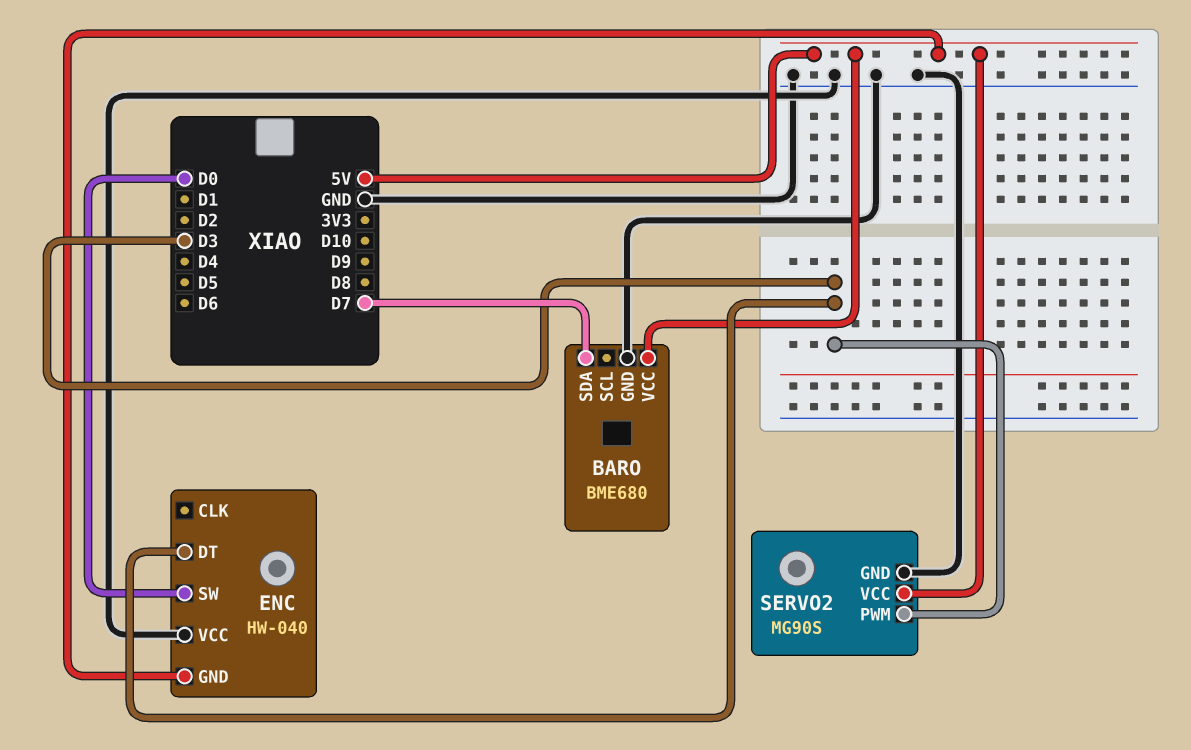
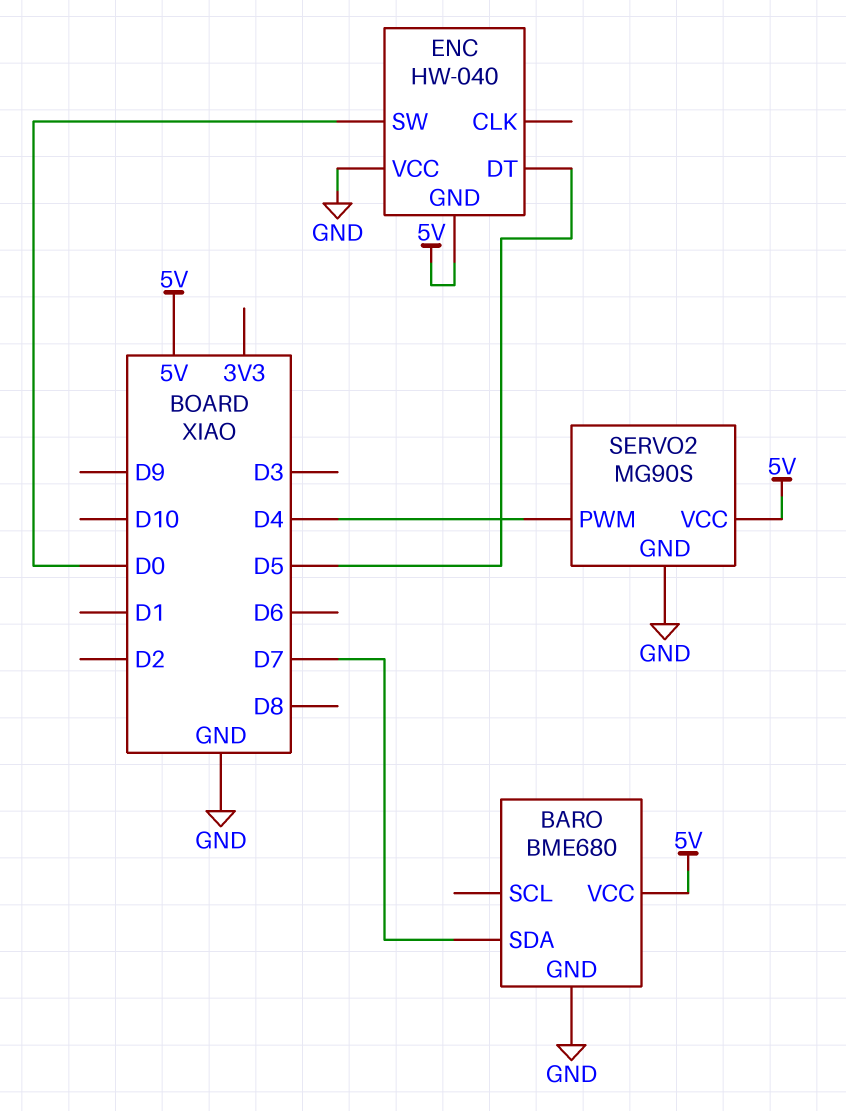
ENC pin DT: D3 -> D5
SERVO2 pin PWM: D3 -> D4

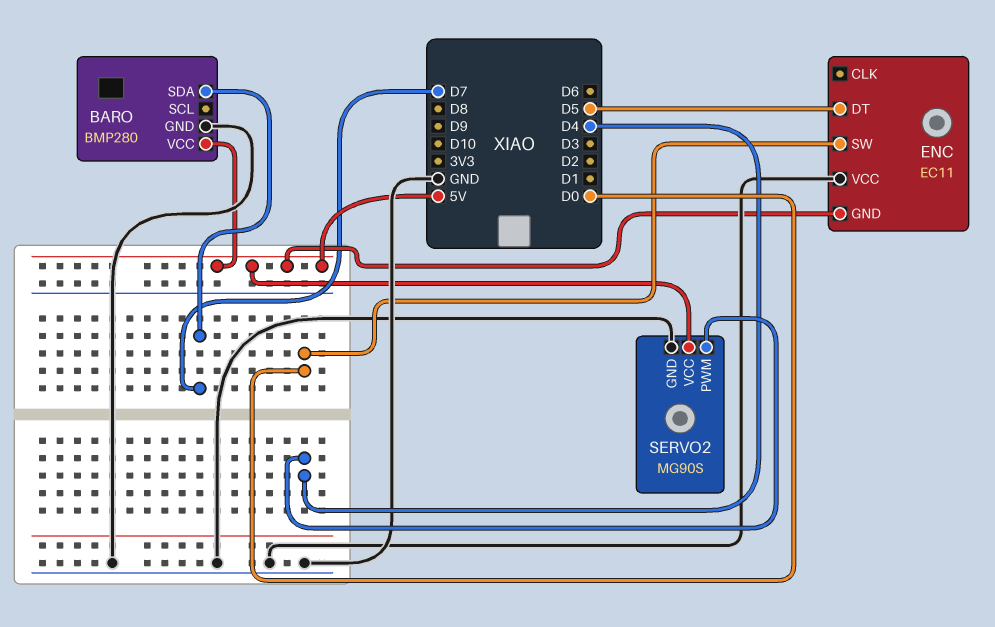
BARO: BME680 -> BMP280
ENC: HW-040 -> EC11

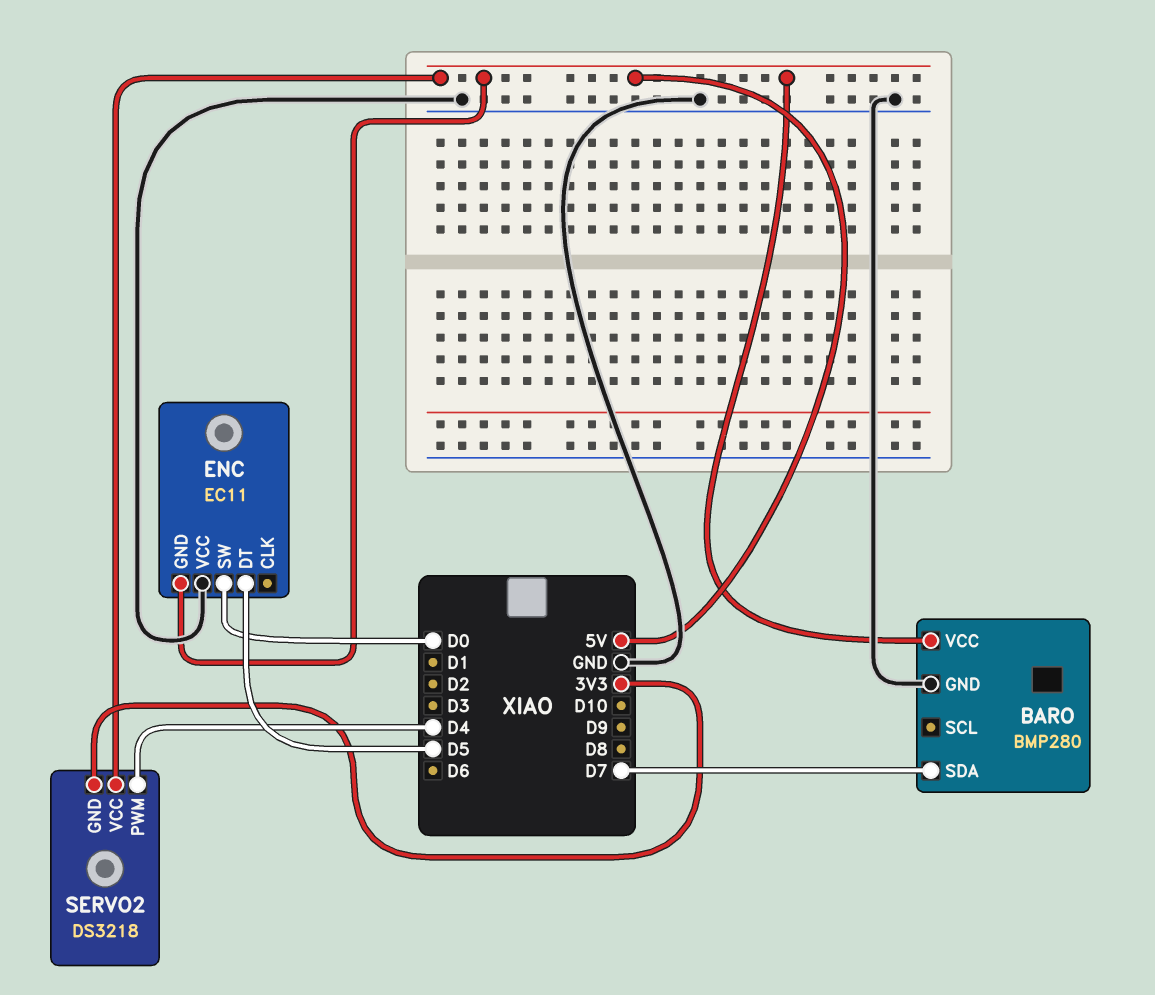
SERVO2: MG90S -> DS3218
SERVO2 pin GND: GND -> 3V3

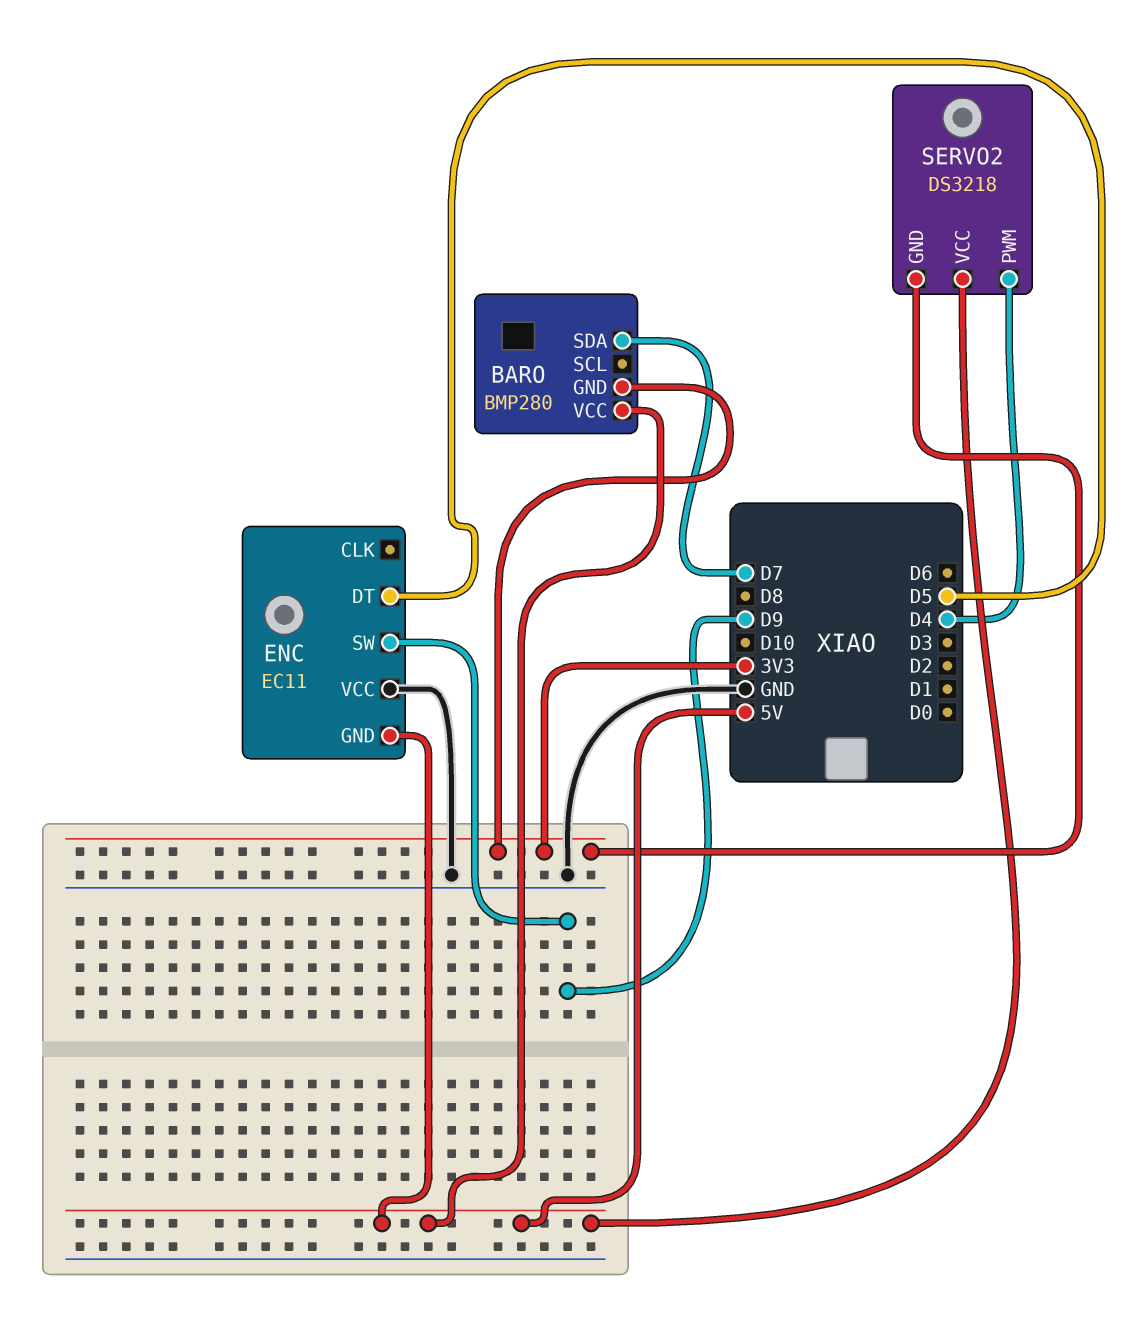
BARO pin GND: GND -> 3V3
ENC pin SW: D0 -> D9

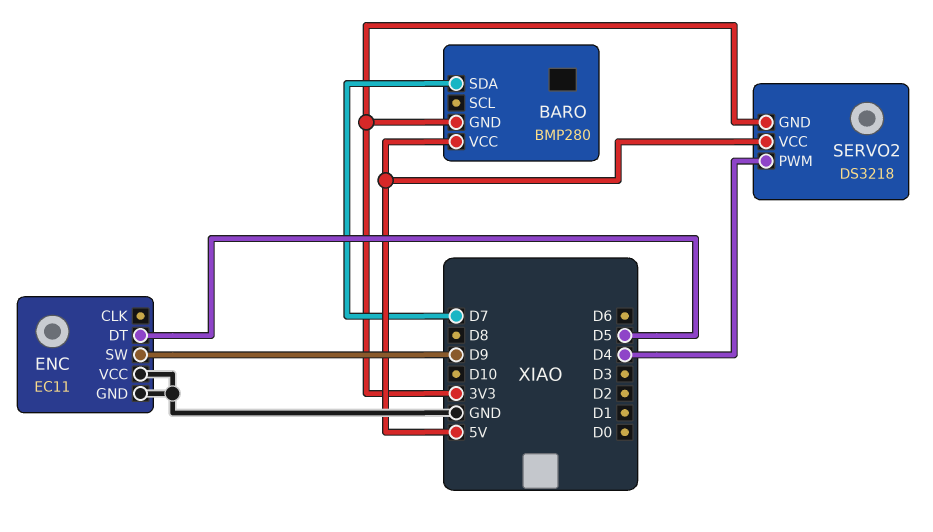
ENC pin GND: 5V -> GND

